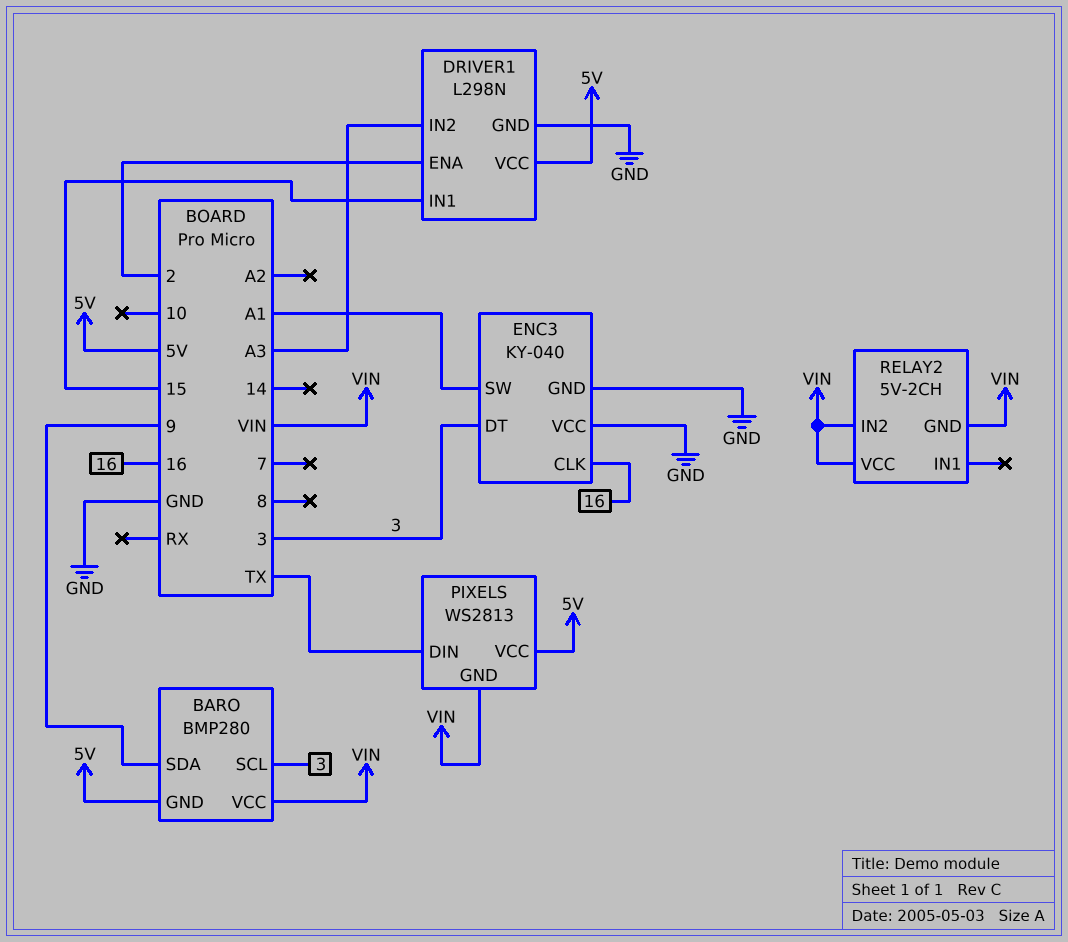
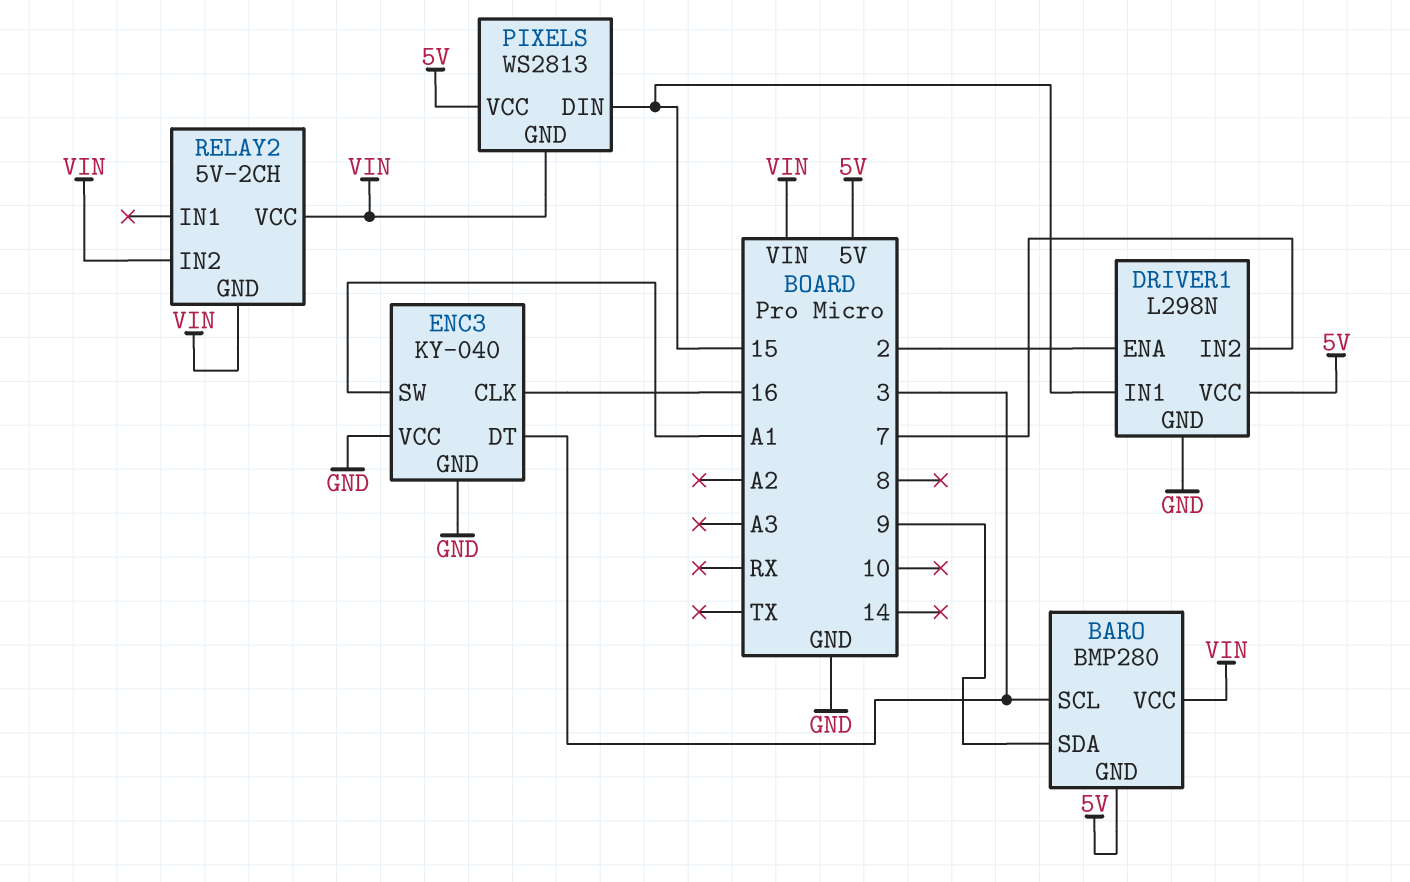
DRIVER1 pin IN2: A3 -> 7
PIXELS pin DIN: TX -> 15

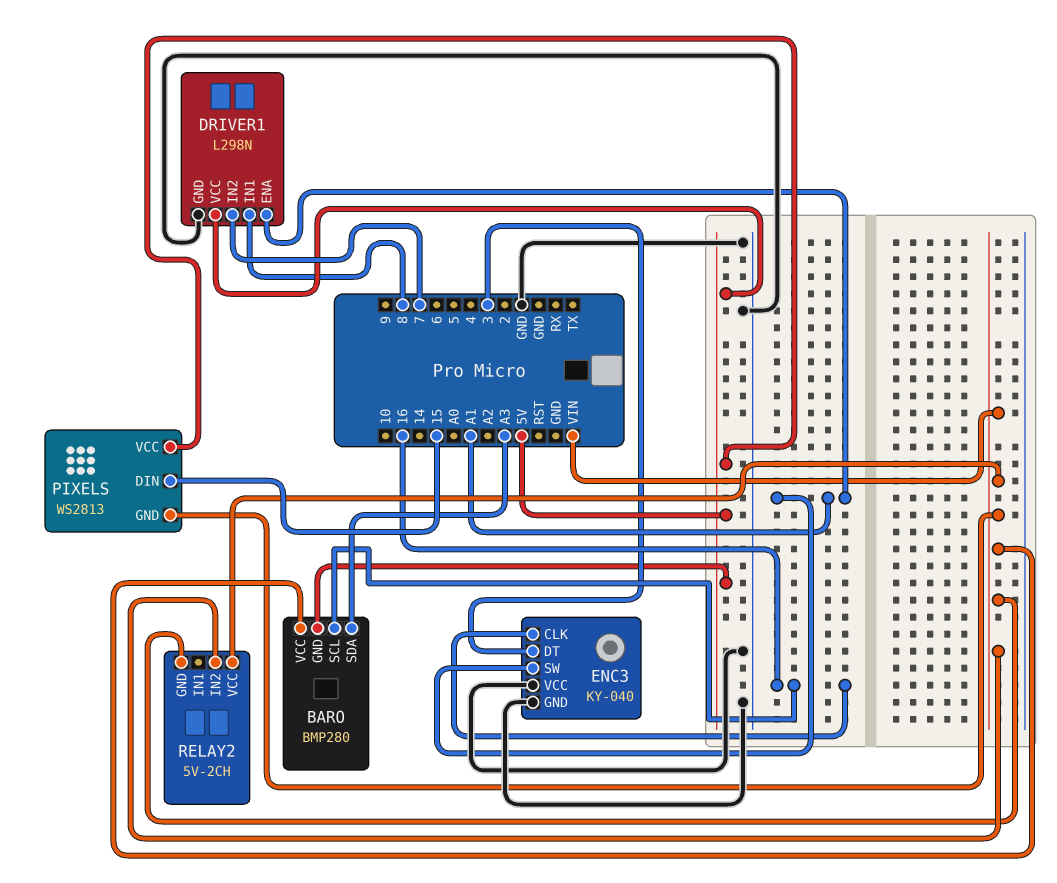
BARO pin SCL: 3 -> 16
BARO pin SDA: 9 -> A3
DRIVER1 pin ENA: 2 -> A1
DRIVER1 pin IN1: 15 -> 8

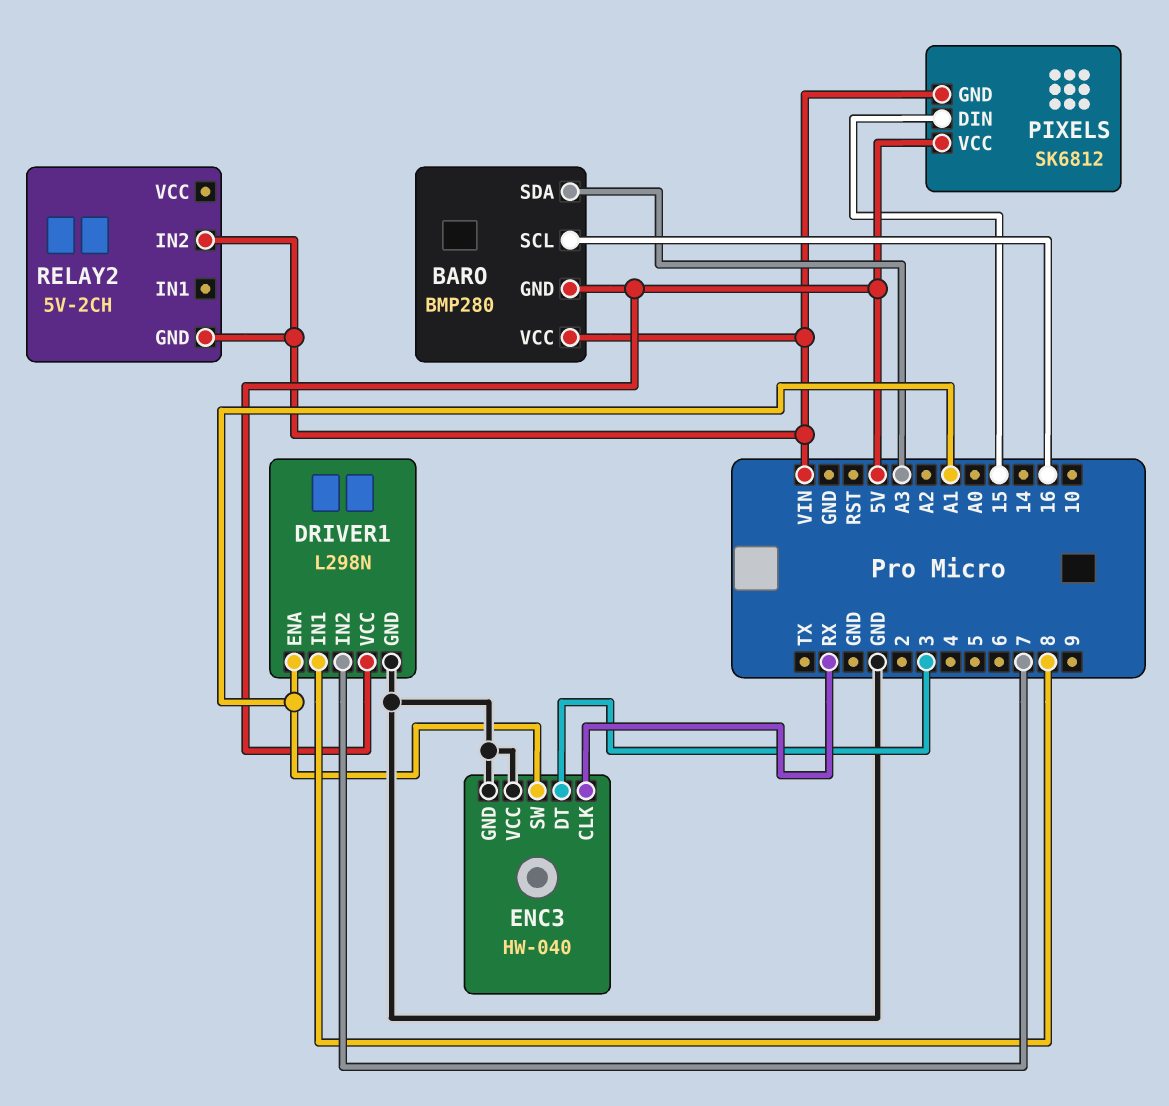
ENC3: KY-040 -> HW-040
ENC3 pin CLK: 16 -> RX
PIXELS: WS2813 -> SK6812
RELAY2 pin VCC: VIN -> none

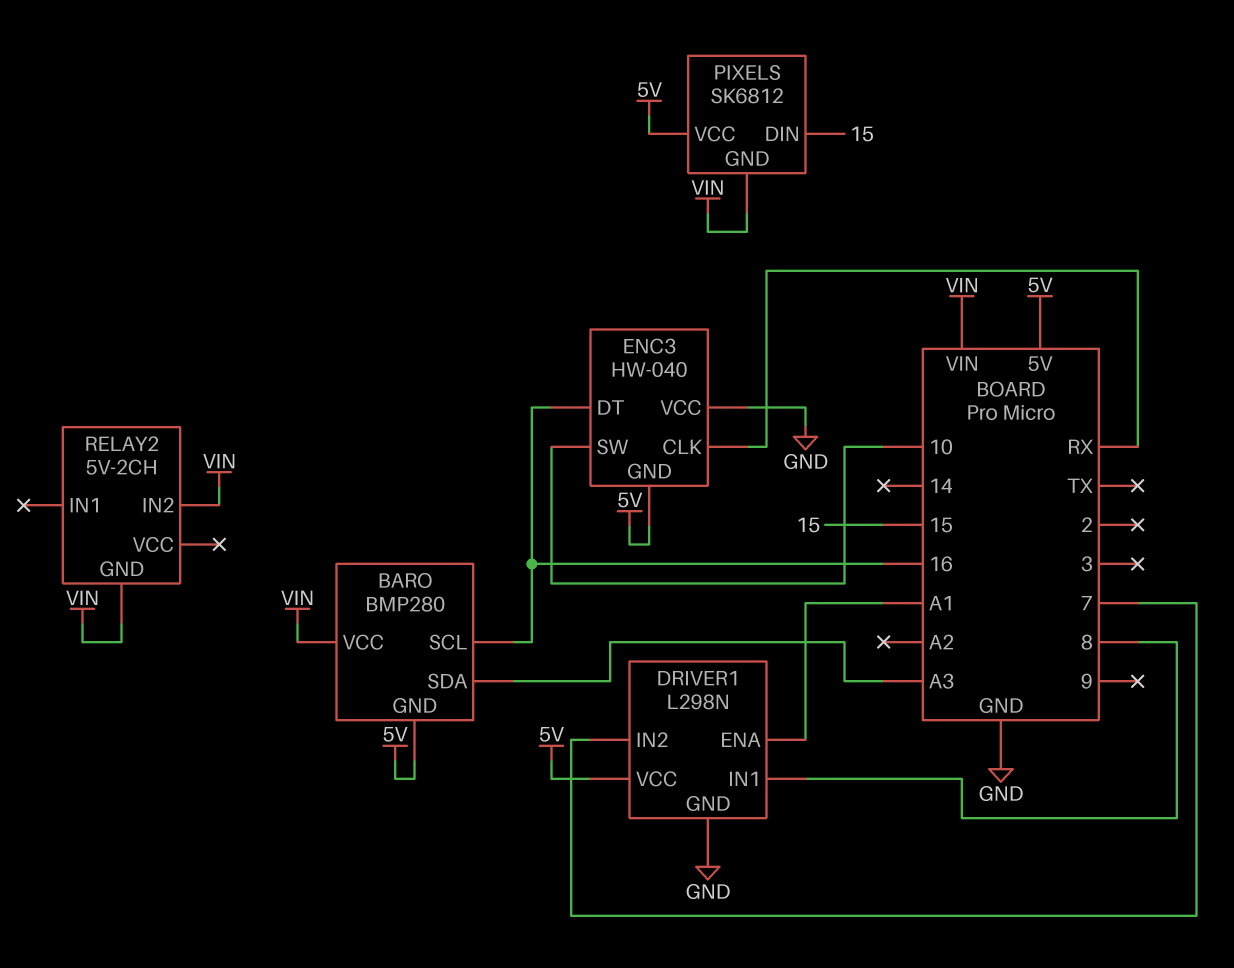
ENC3 pin DT: 3 -> 16
ENC3 pin GND: GND -> 5V
ENC3 pin SW: A1 -> 10

